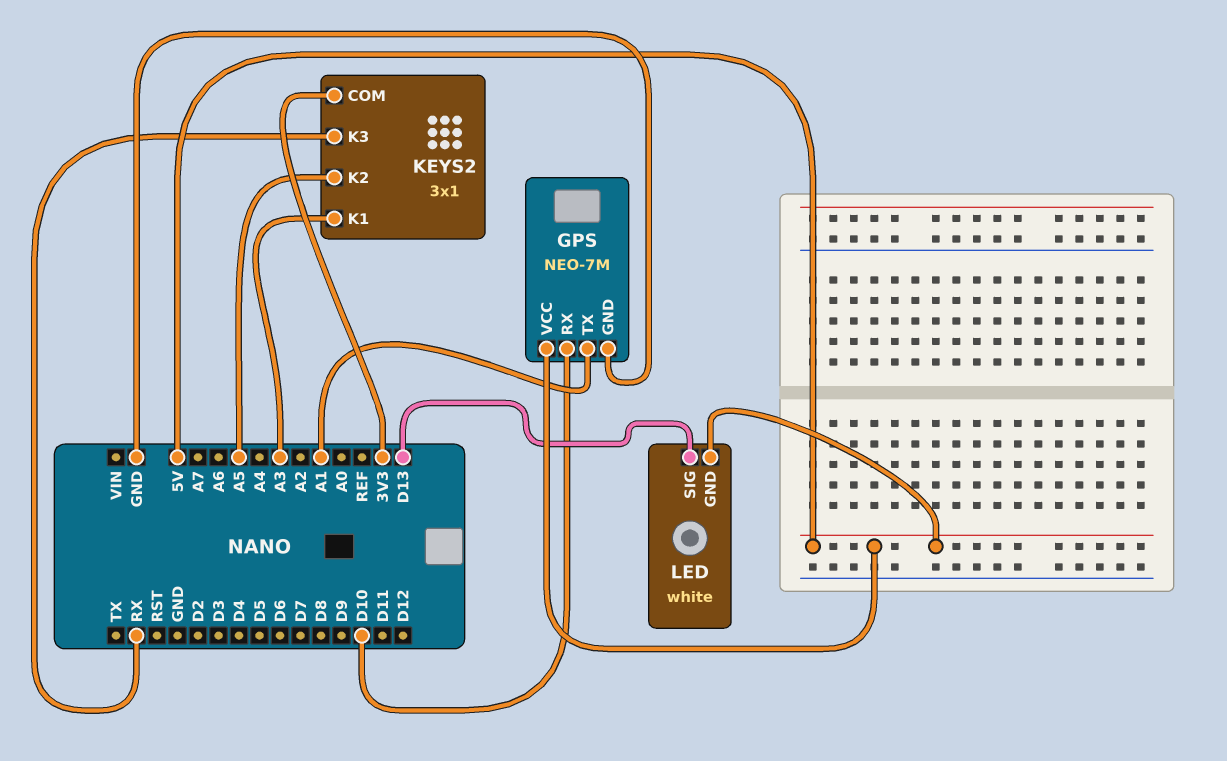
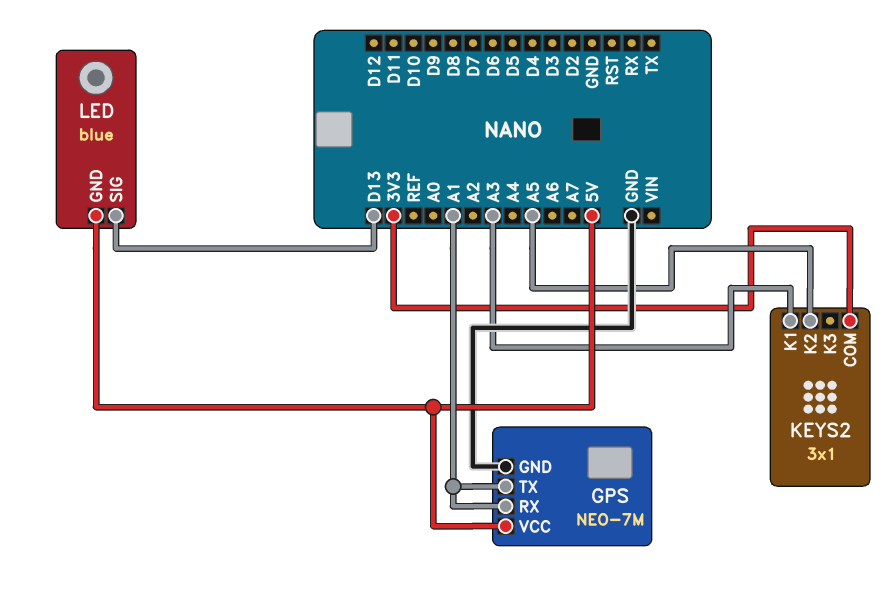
GPS pin RX: D10 -> A1
KEYS2 pin K3: RX -> none
LED: white -> blue

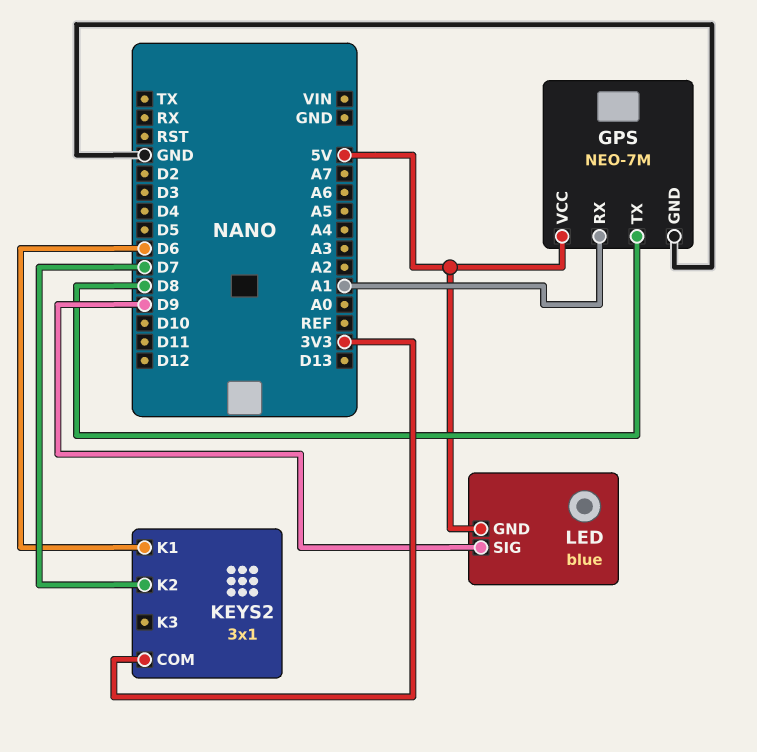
GPS pin TX: A1 -> D8
KEYS2 pin K1: A3 -> D6
KEYS2 pin K2: A5 -> D7
LED pin SIG: D13 -> D9

